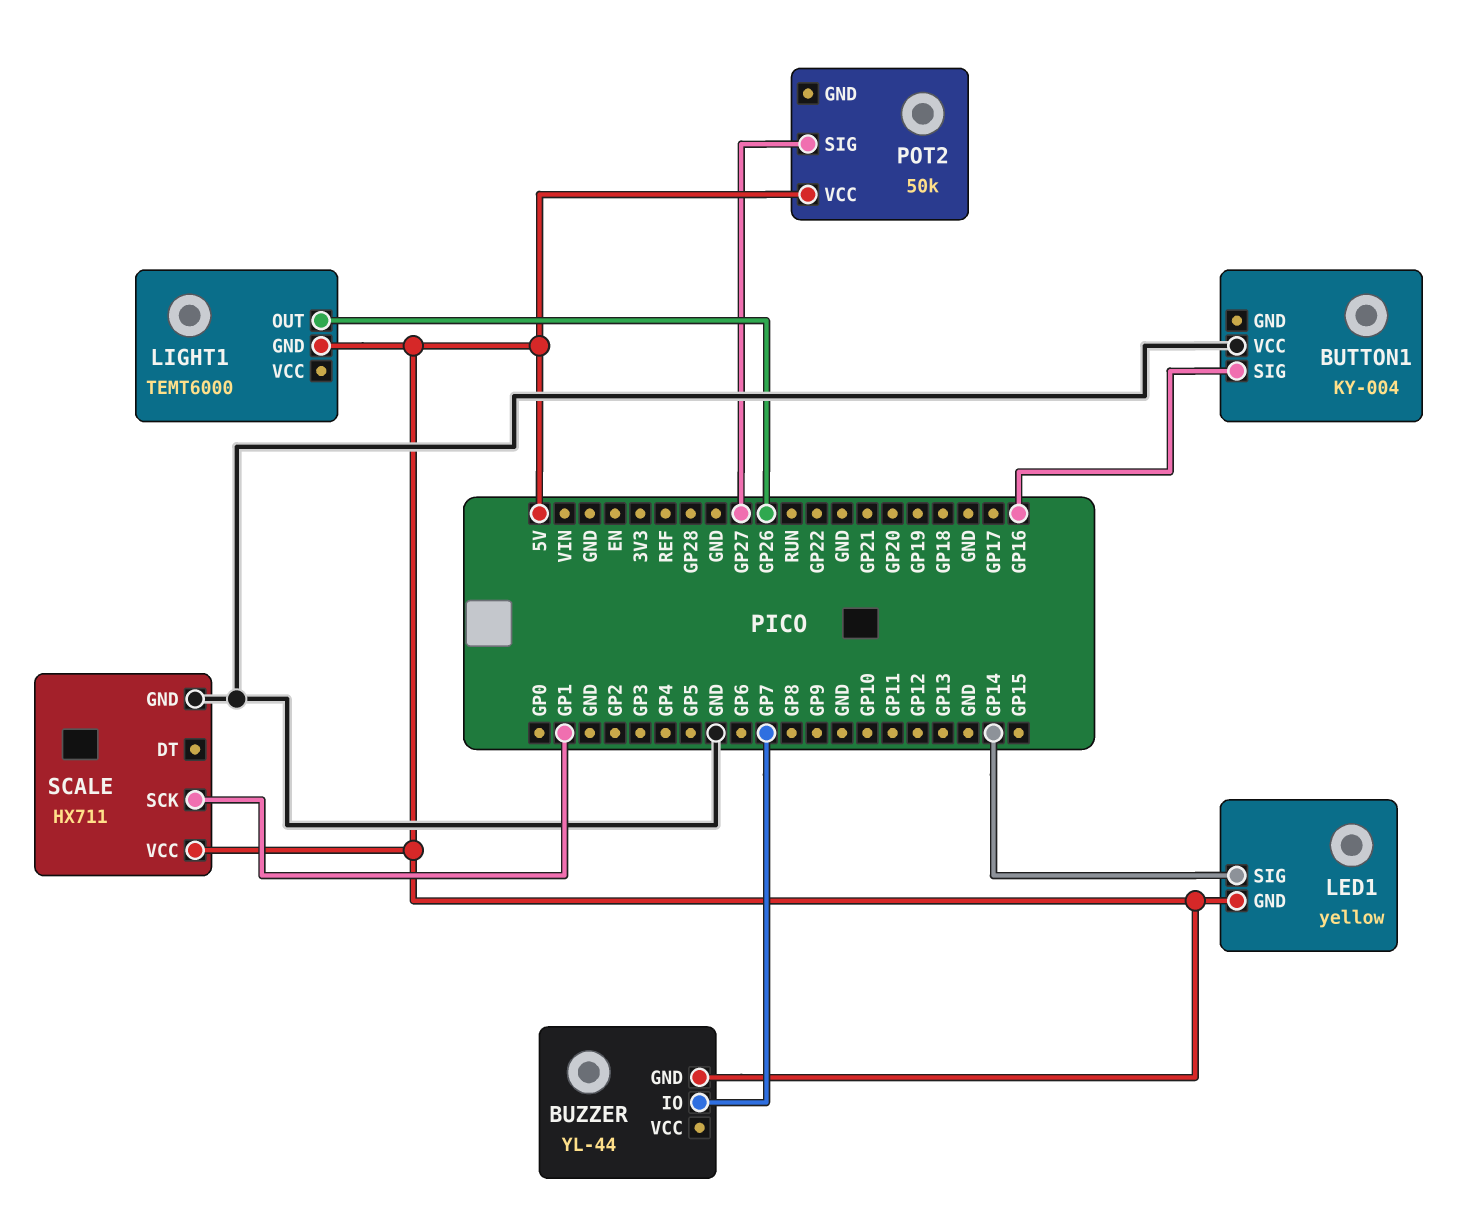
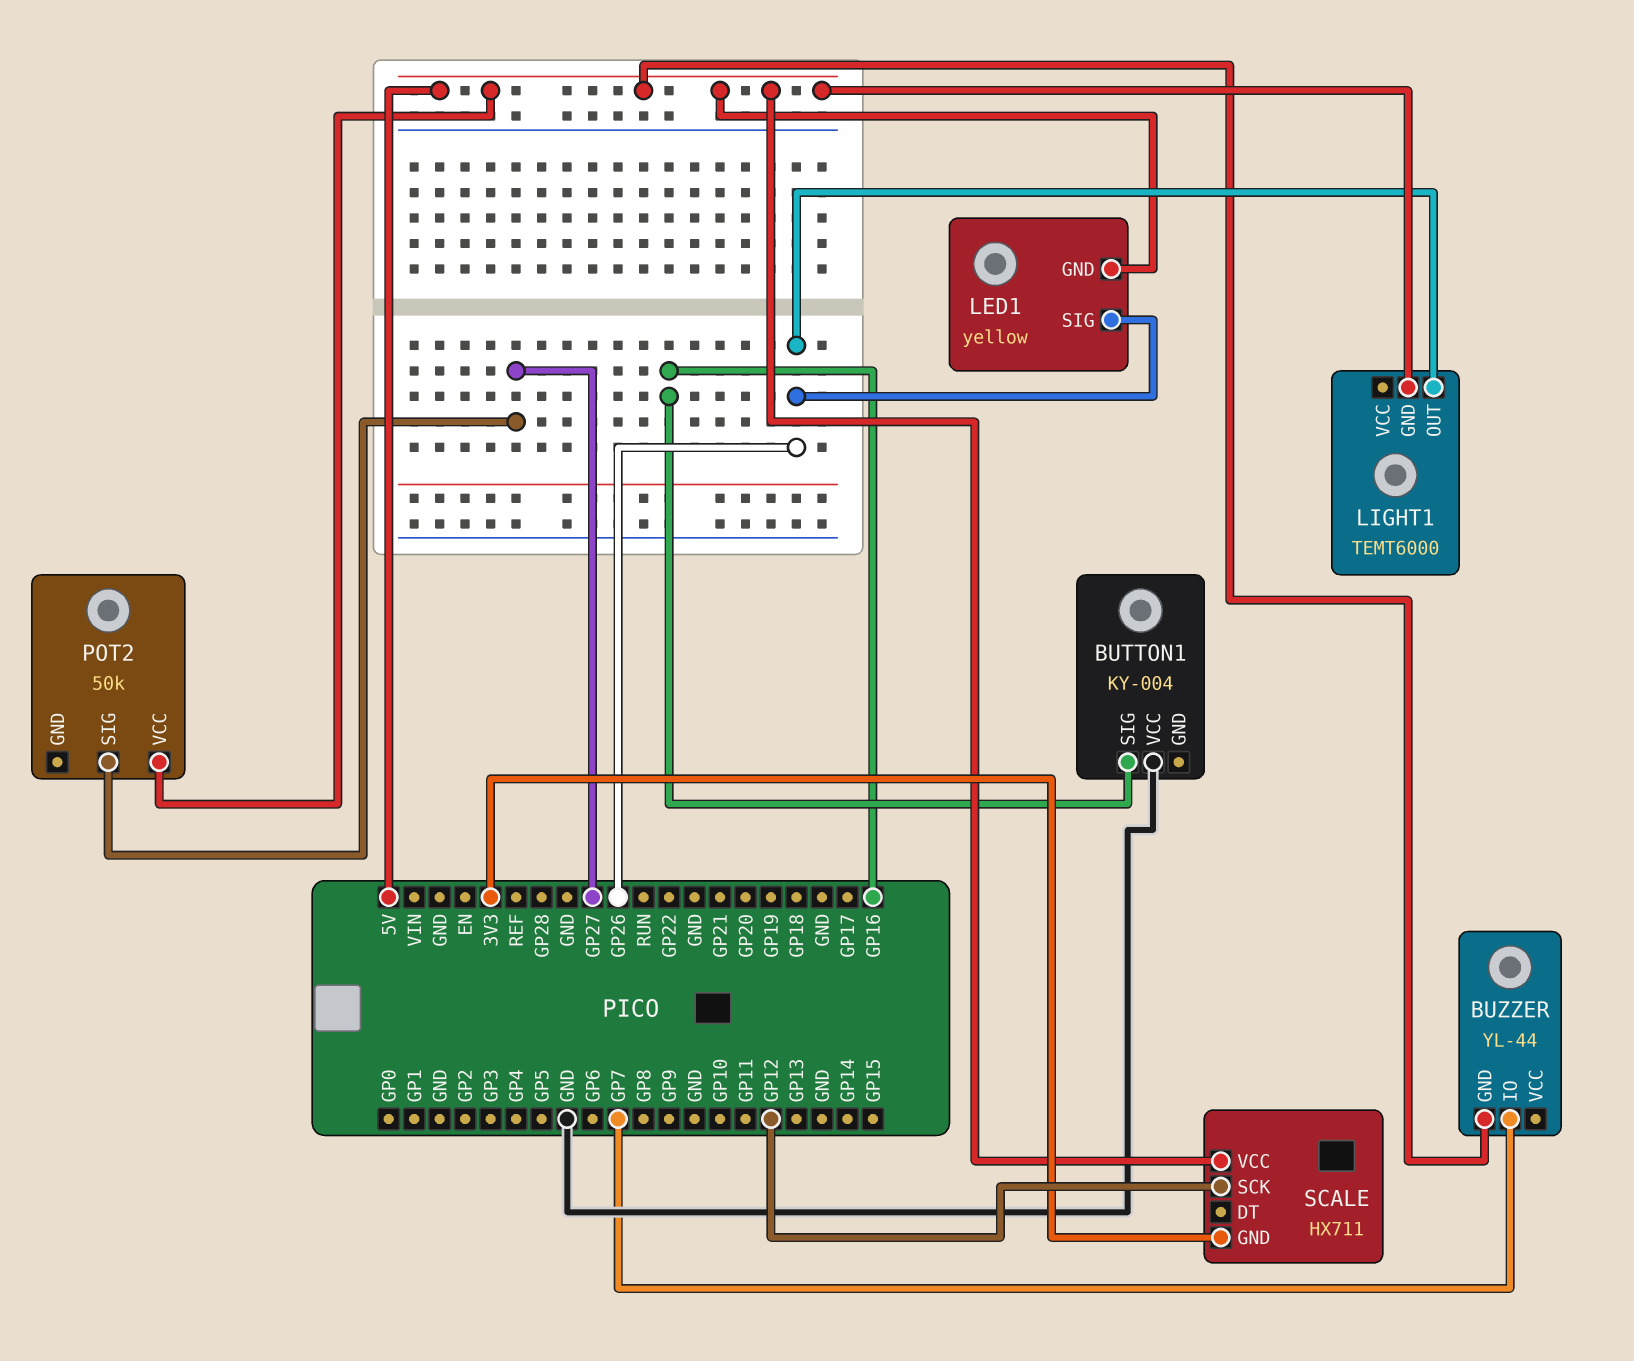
LED1 pin SIG: GP14 -> GP26
SCALE pin GND: GND -> 3V3
SCALE pin SCK: GP1 -> GP12

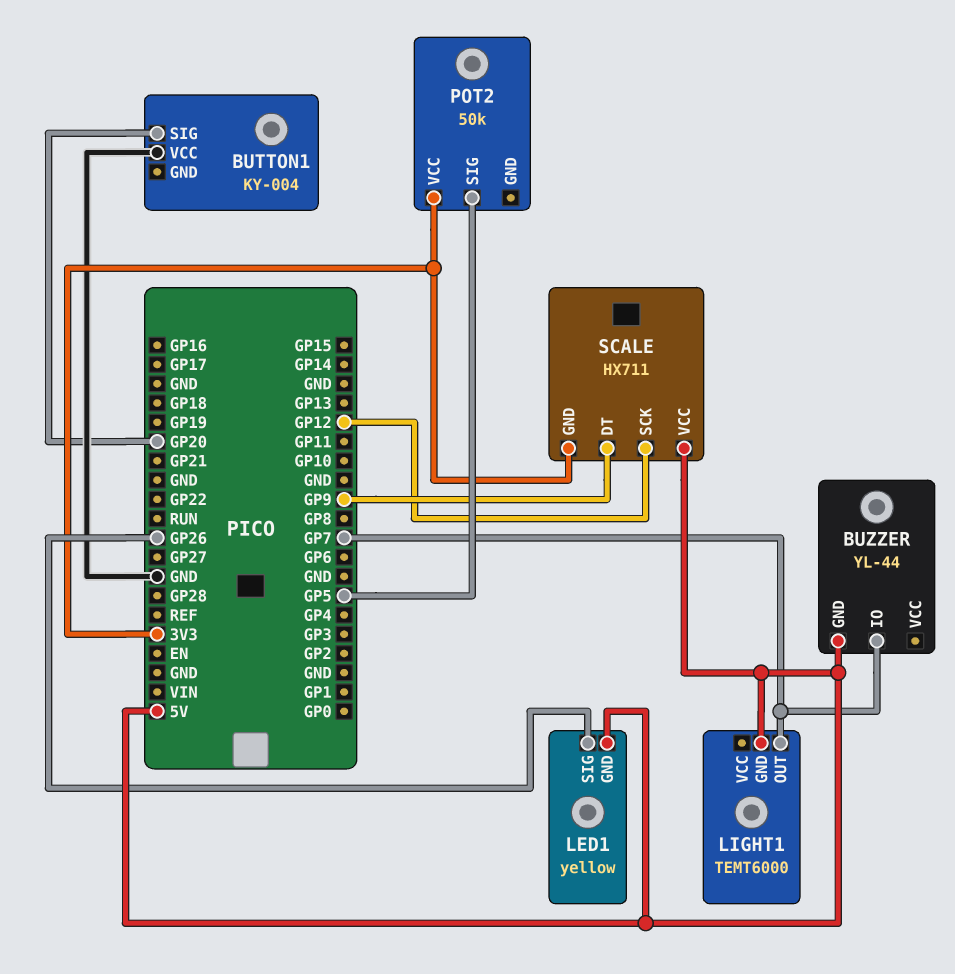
BUTTON1 pin SIG: GP16 -> GP20
LIGHT1 pin OUT: GP26 -> GP7
POT2 pin SIG: GP27 -> GP5
POT2 pin VCC: 5V -> 3V3
SCALE pin DT: none -> GP9

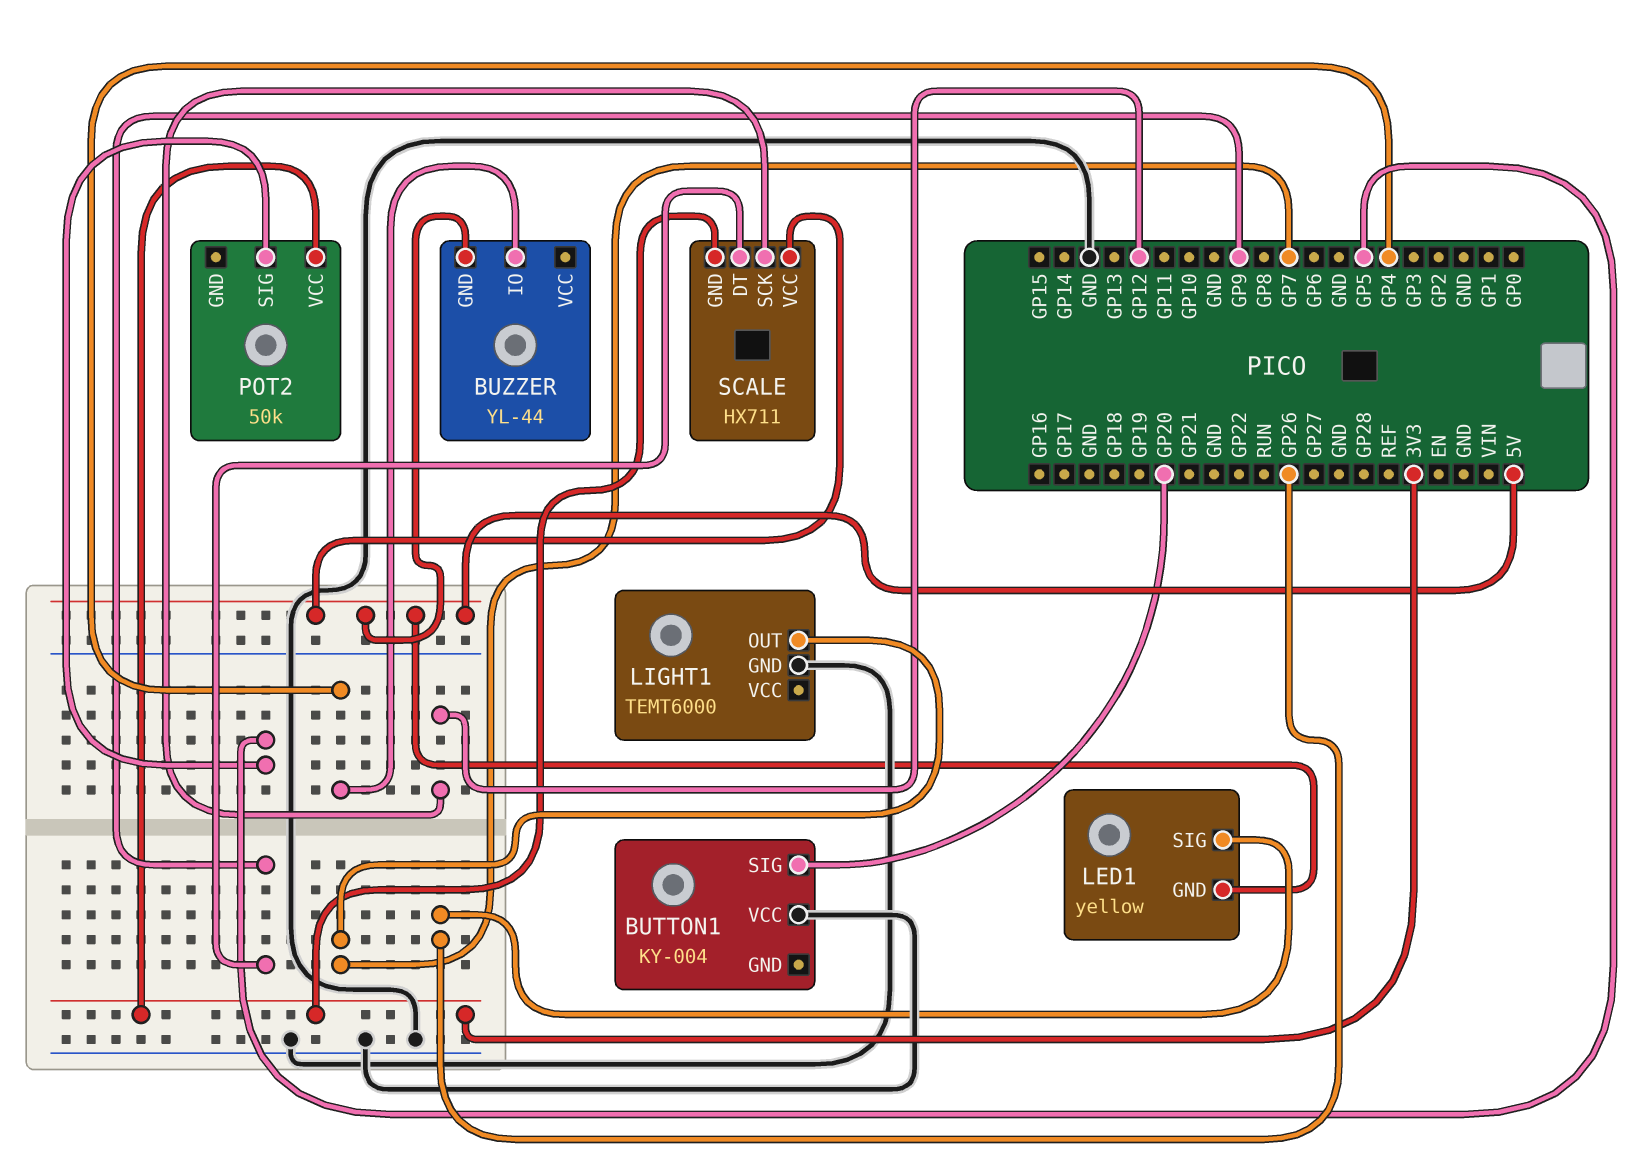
BUZZER pin IO: GP7 -> GP4
LIGHT1 pin GND: 5V -> GND

